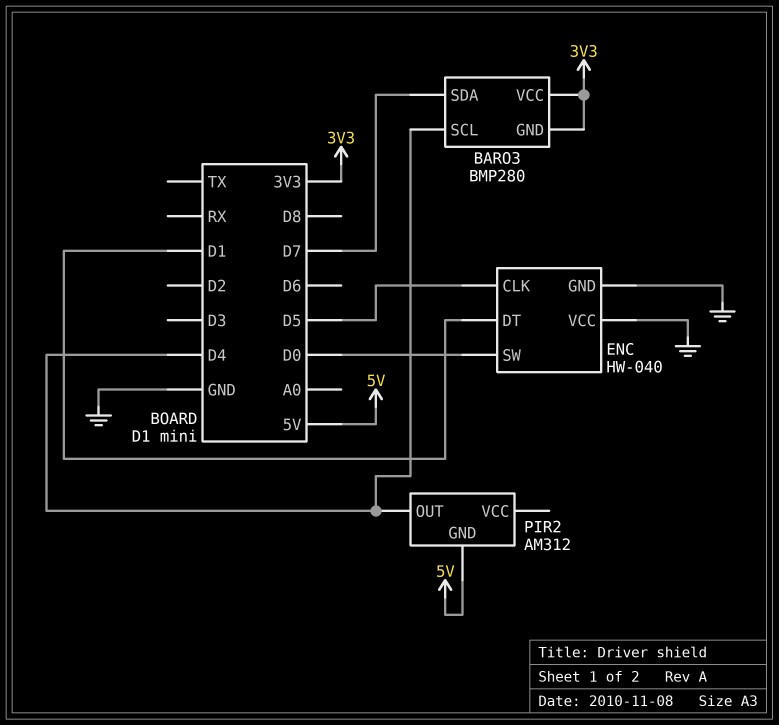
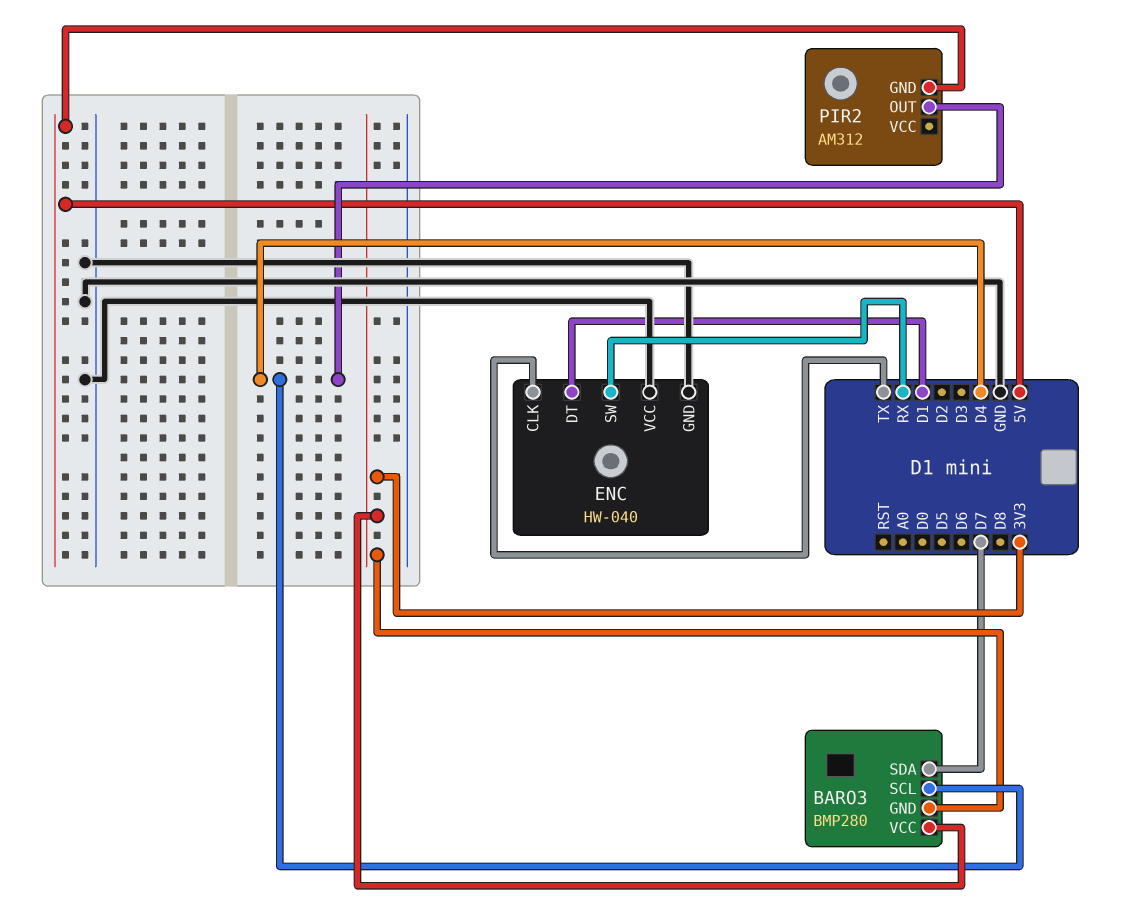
ENC pin CLK: D5 -> TX
ENC pin SW: D0 -> RX

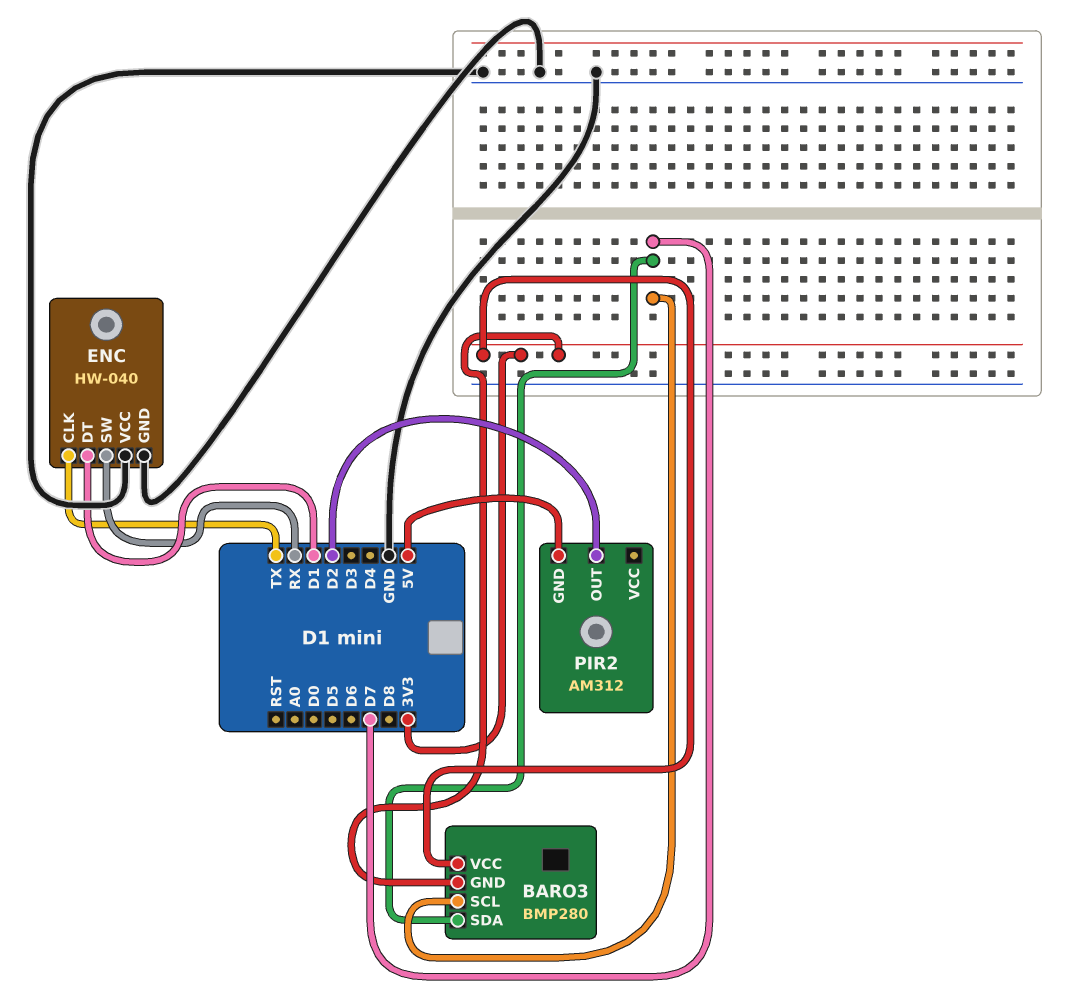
BARO3 pin SCL: D4 -> D7
PIR2 pin OUT: D4 -> D2

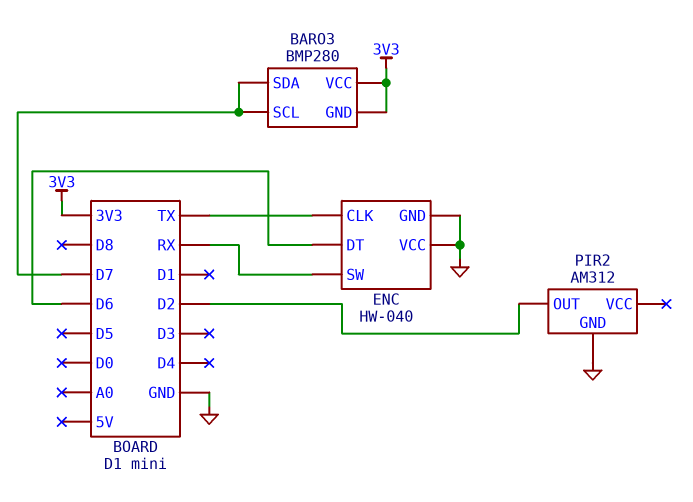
ENC pin DT: D1 -> D6
PIR2 pin GND: 5V -> GND

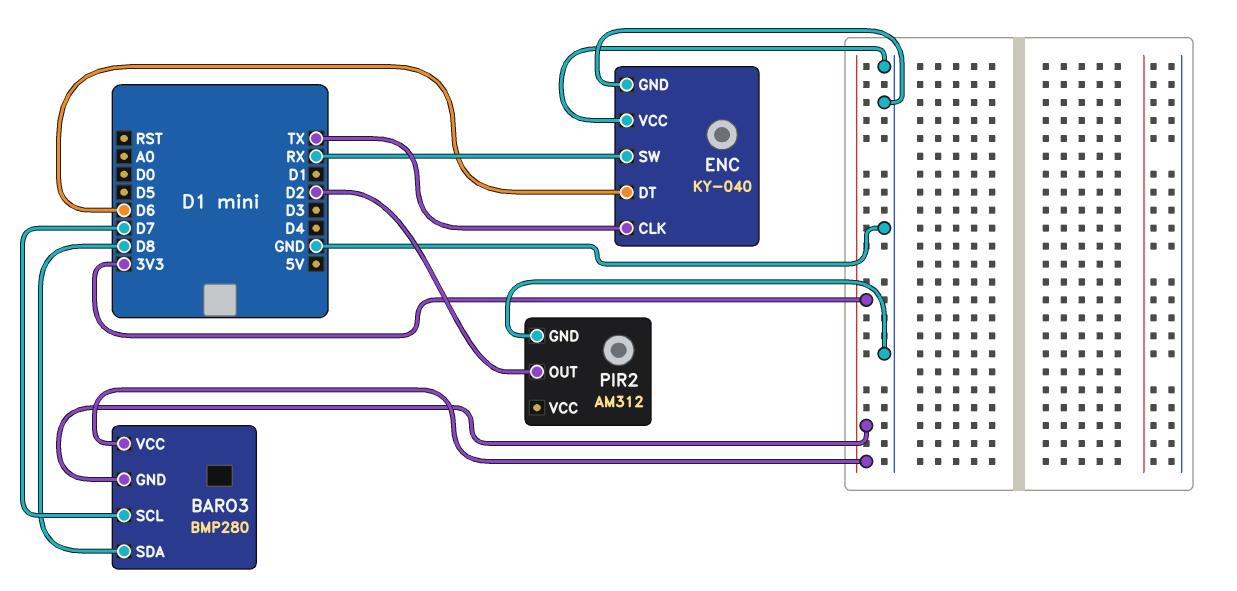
BARO3 pin SDA: D7 -> D8
ENC: HW-040 -> KY-040

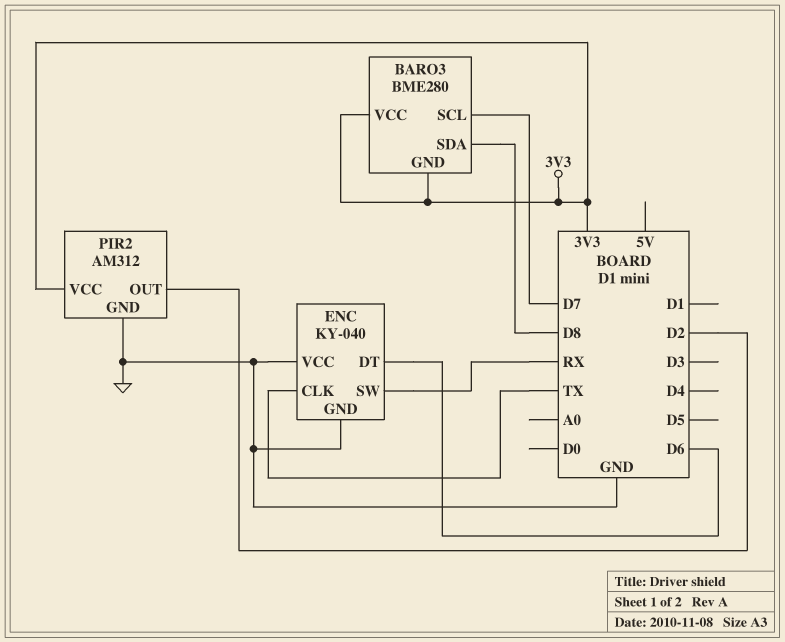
BARO3: BMP280 -> BME280
PIR2 pin VCC: none -> 3V3

